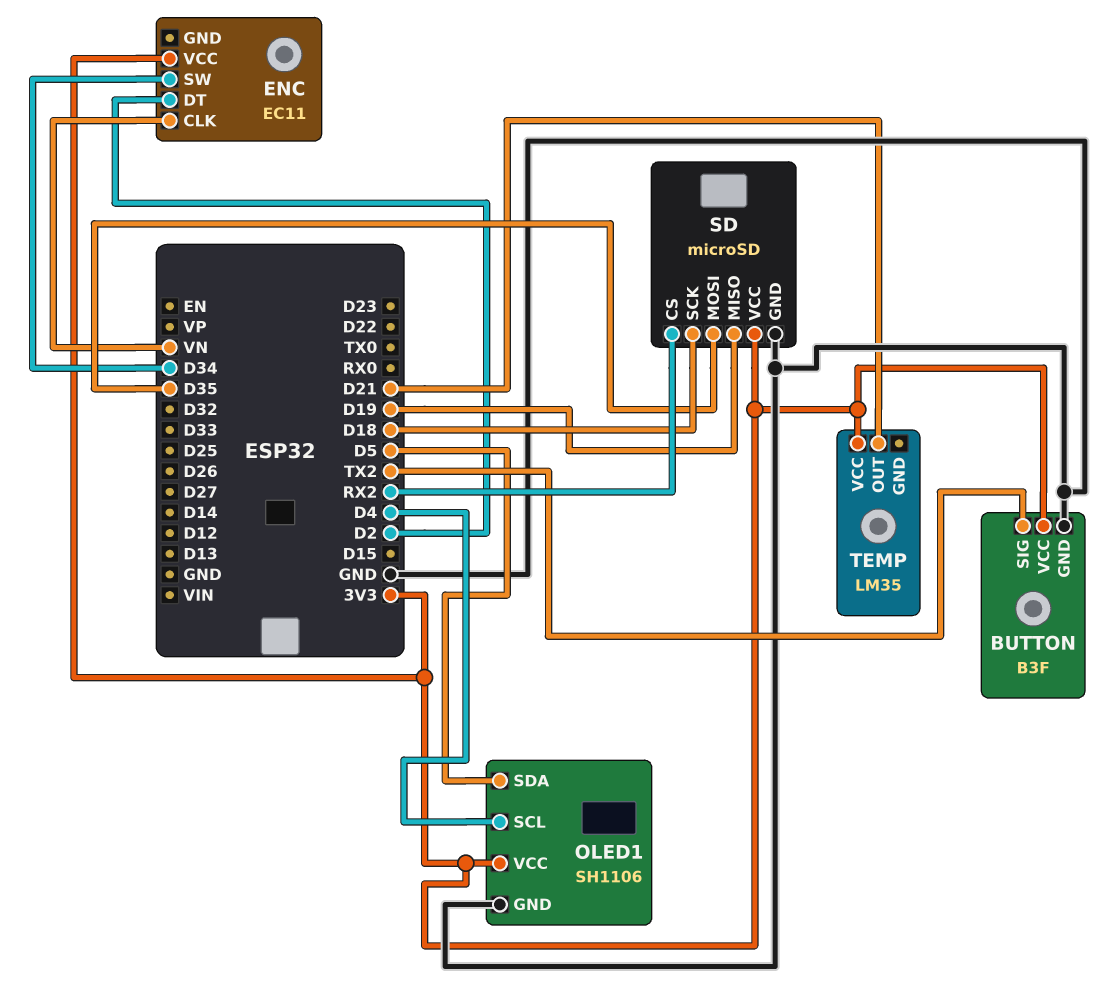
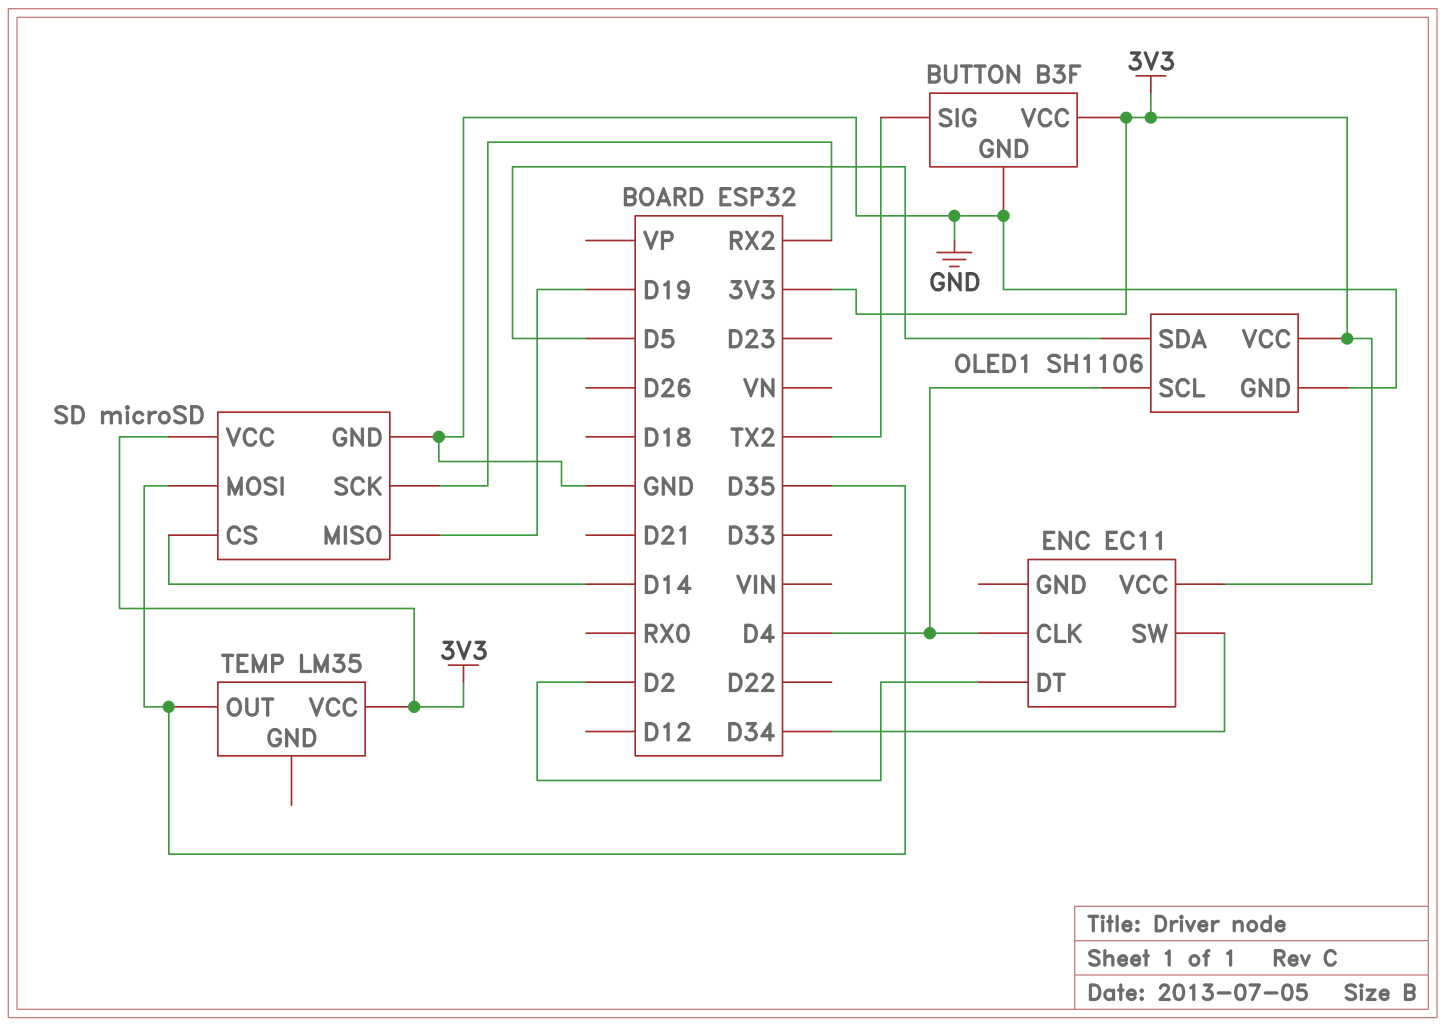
ENC pin CLK: VN -> D4
SD pin CS: RX2 -> D14
SD pin SCK: D18 -> RX2
TEMP pin OUT: D21 -> D35

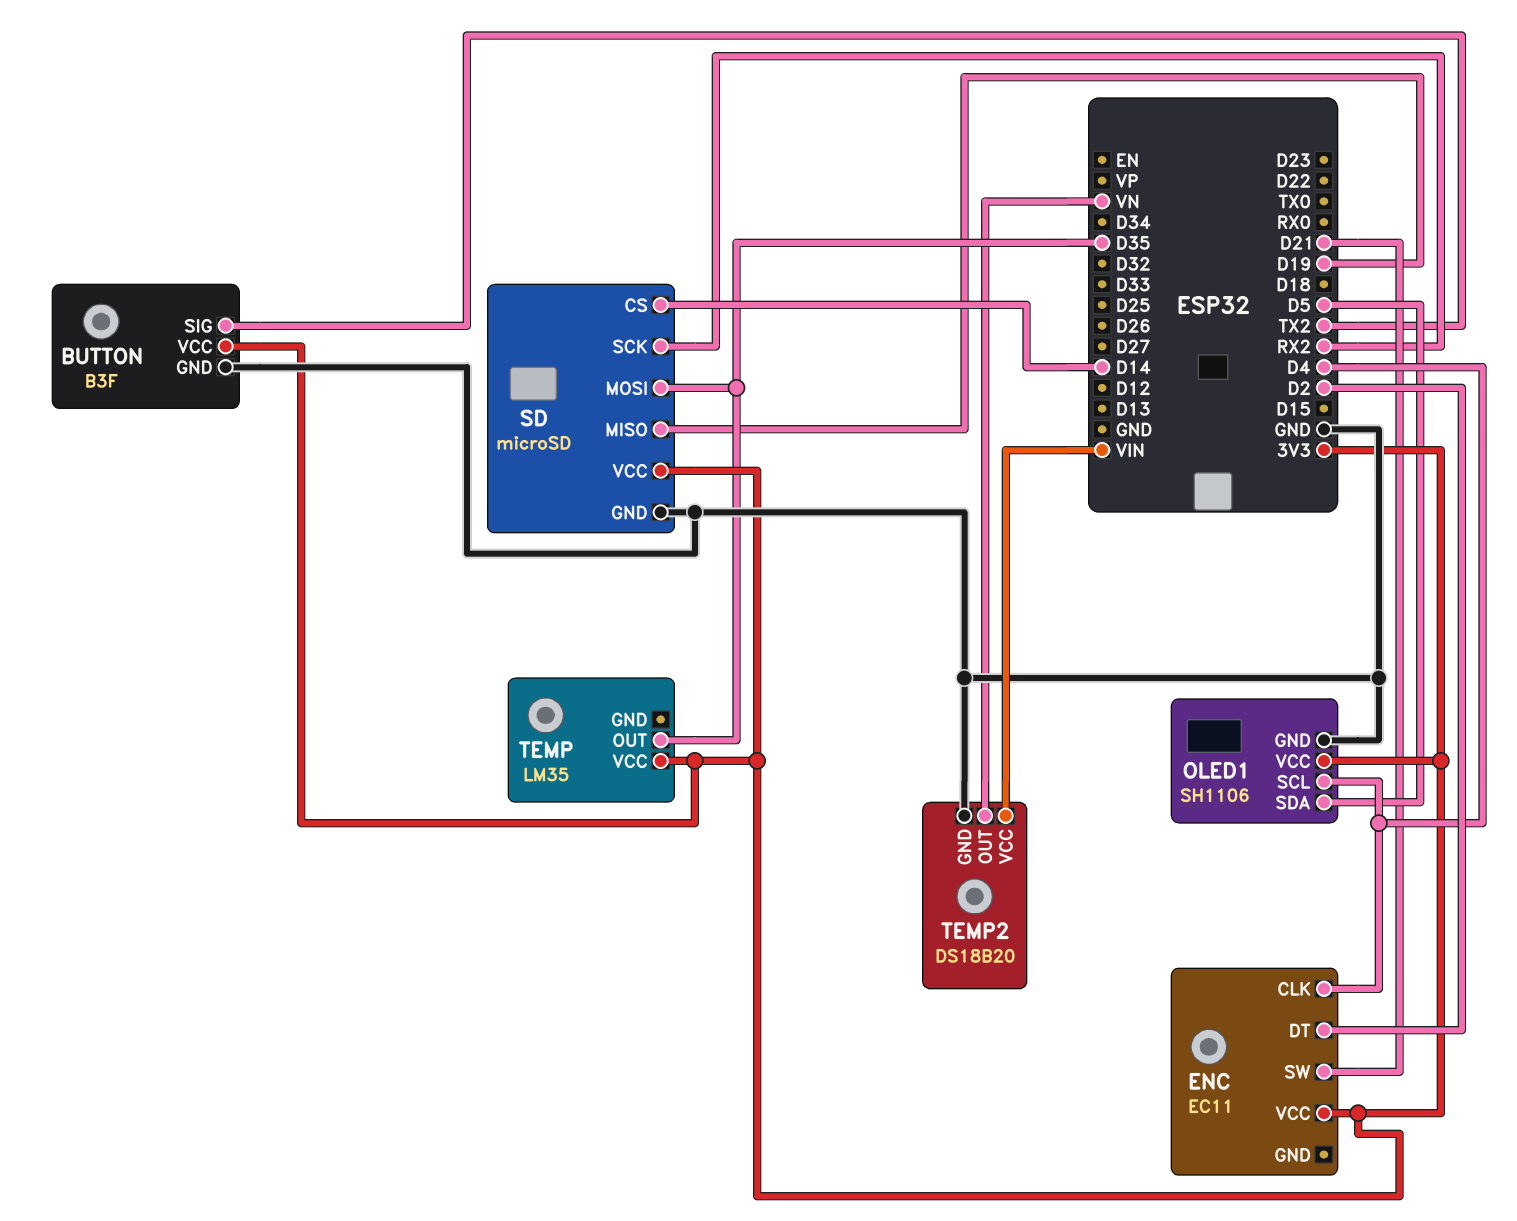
ENC pin SW: D34 -> D21
TEMP2: none -> DS18B20
TEMP2 pin GND: none -> GND
TEMP2 pin OUT: none -> VN
TEMP2 pin VCC: none -> VIN

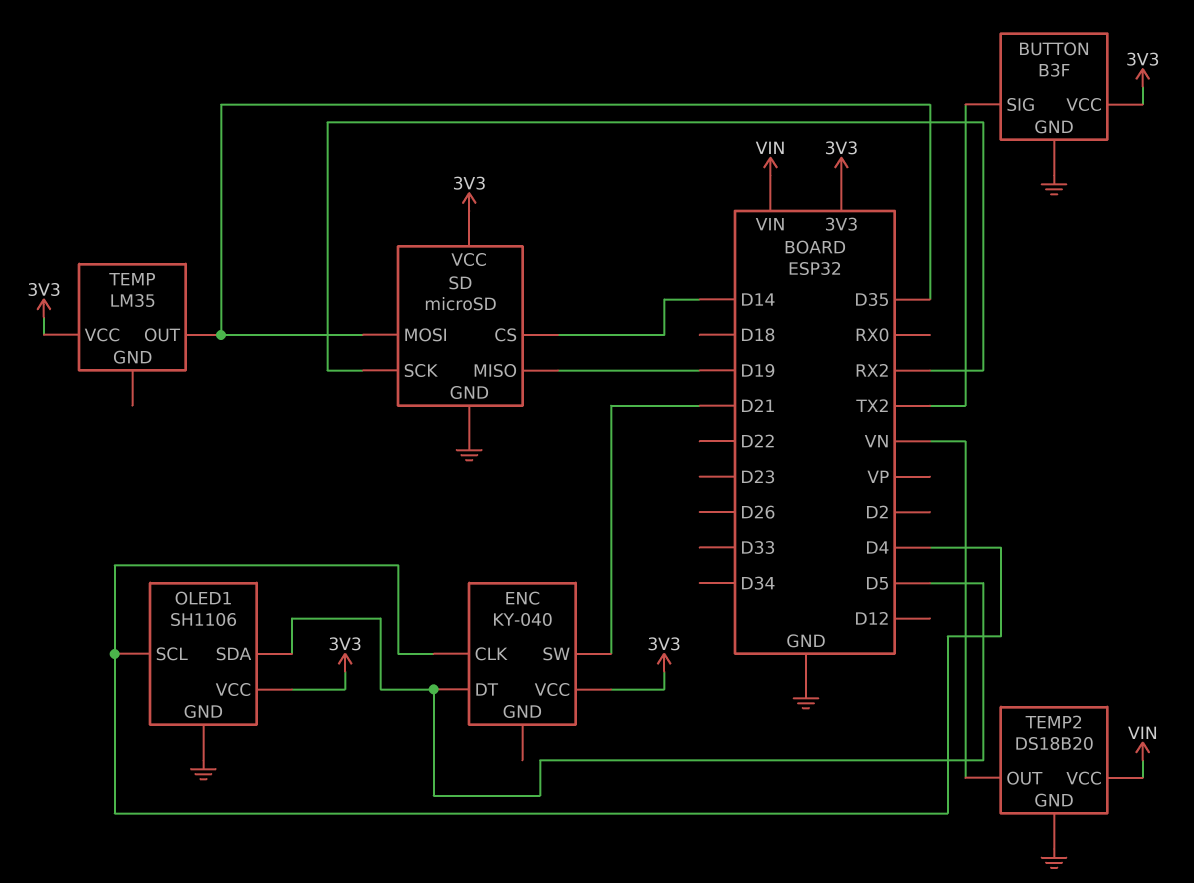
ENC: EC11 -> KY-040
ENC pin DT: D2 -> D5

